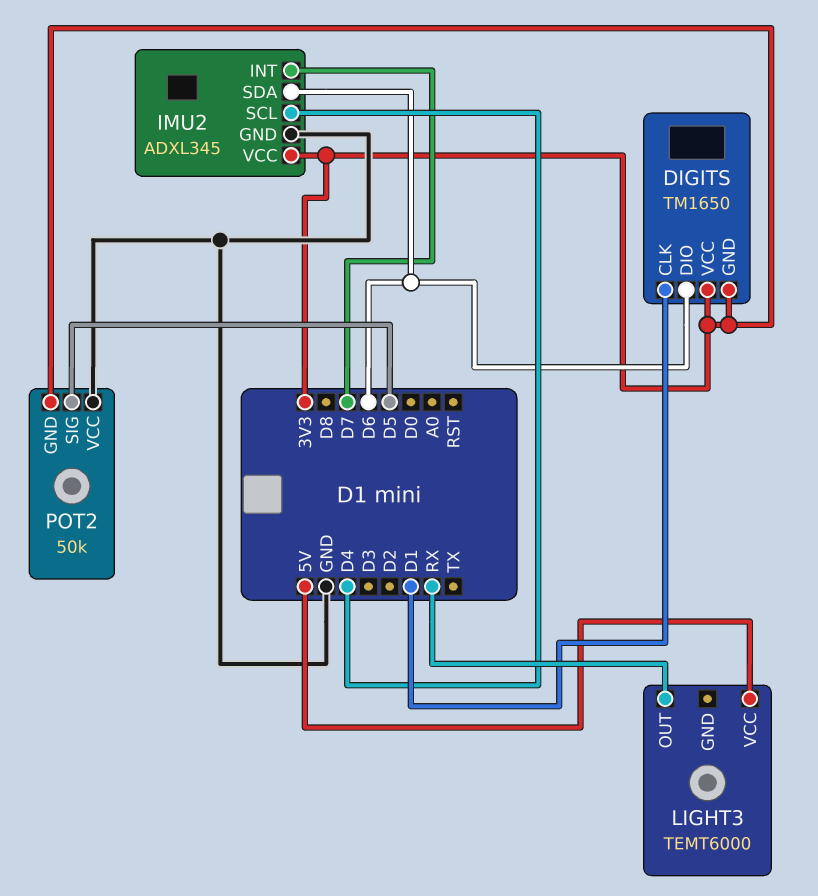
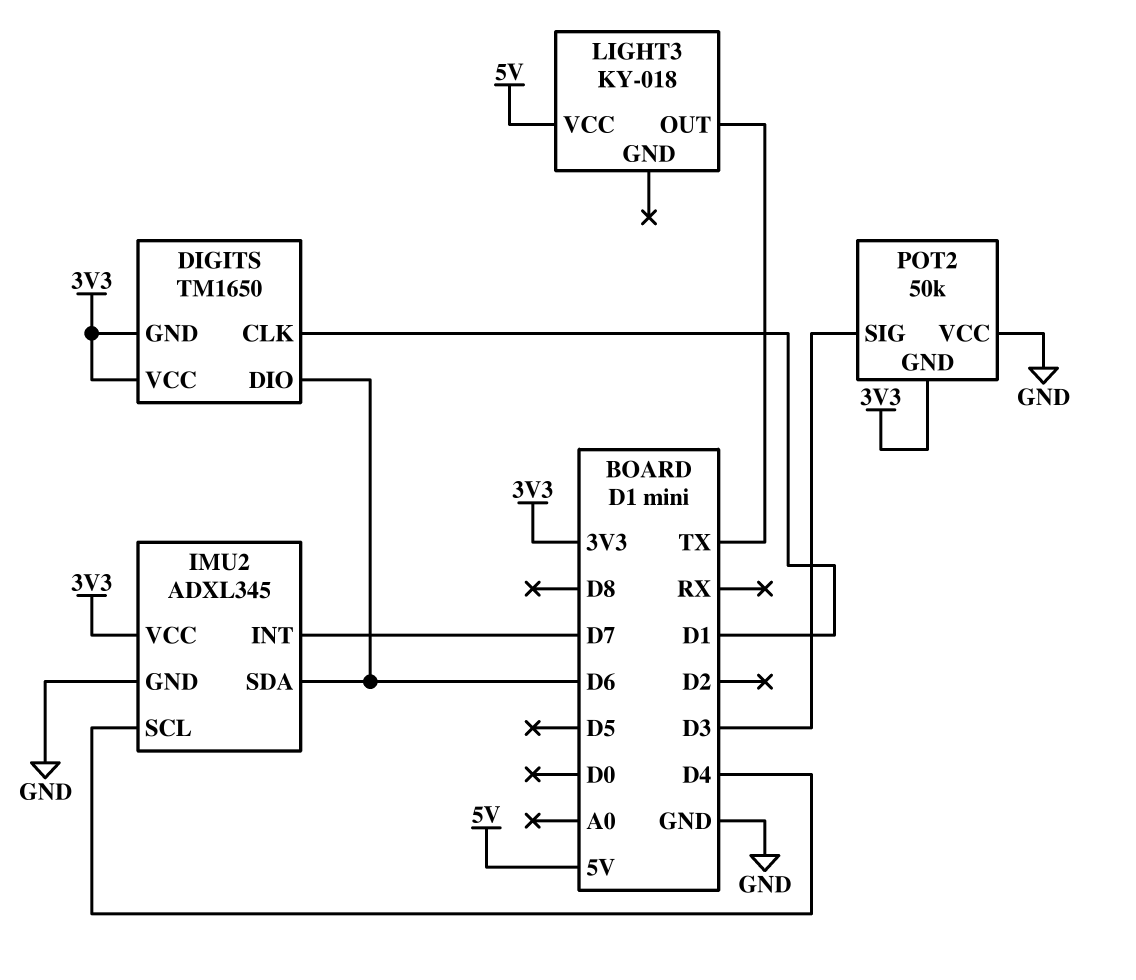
LIGHT3: TEMT6000 -> KY-018
LIGHT3 pin OUT: RX -> TX
POT2 pin SIG: D5 -> D3

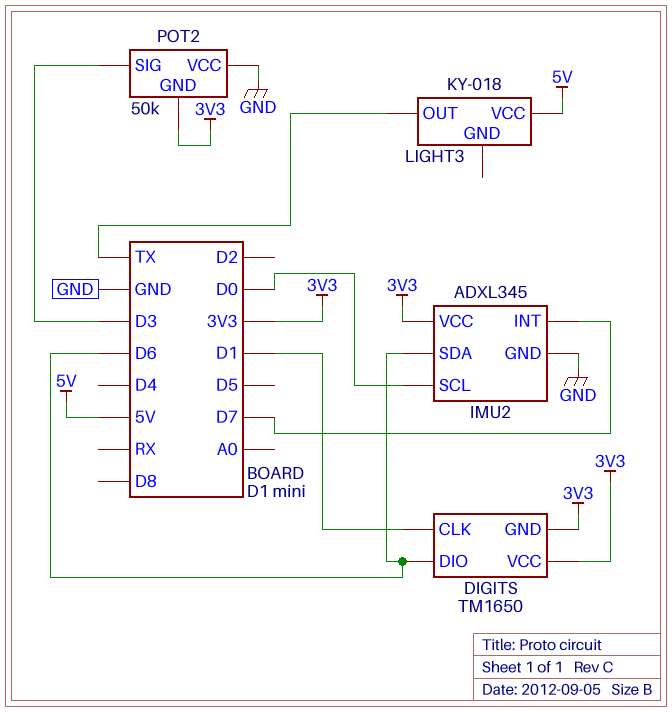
IMU2 pin SCL: D4 -> D0

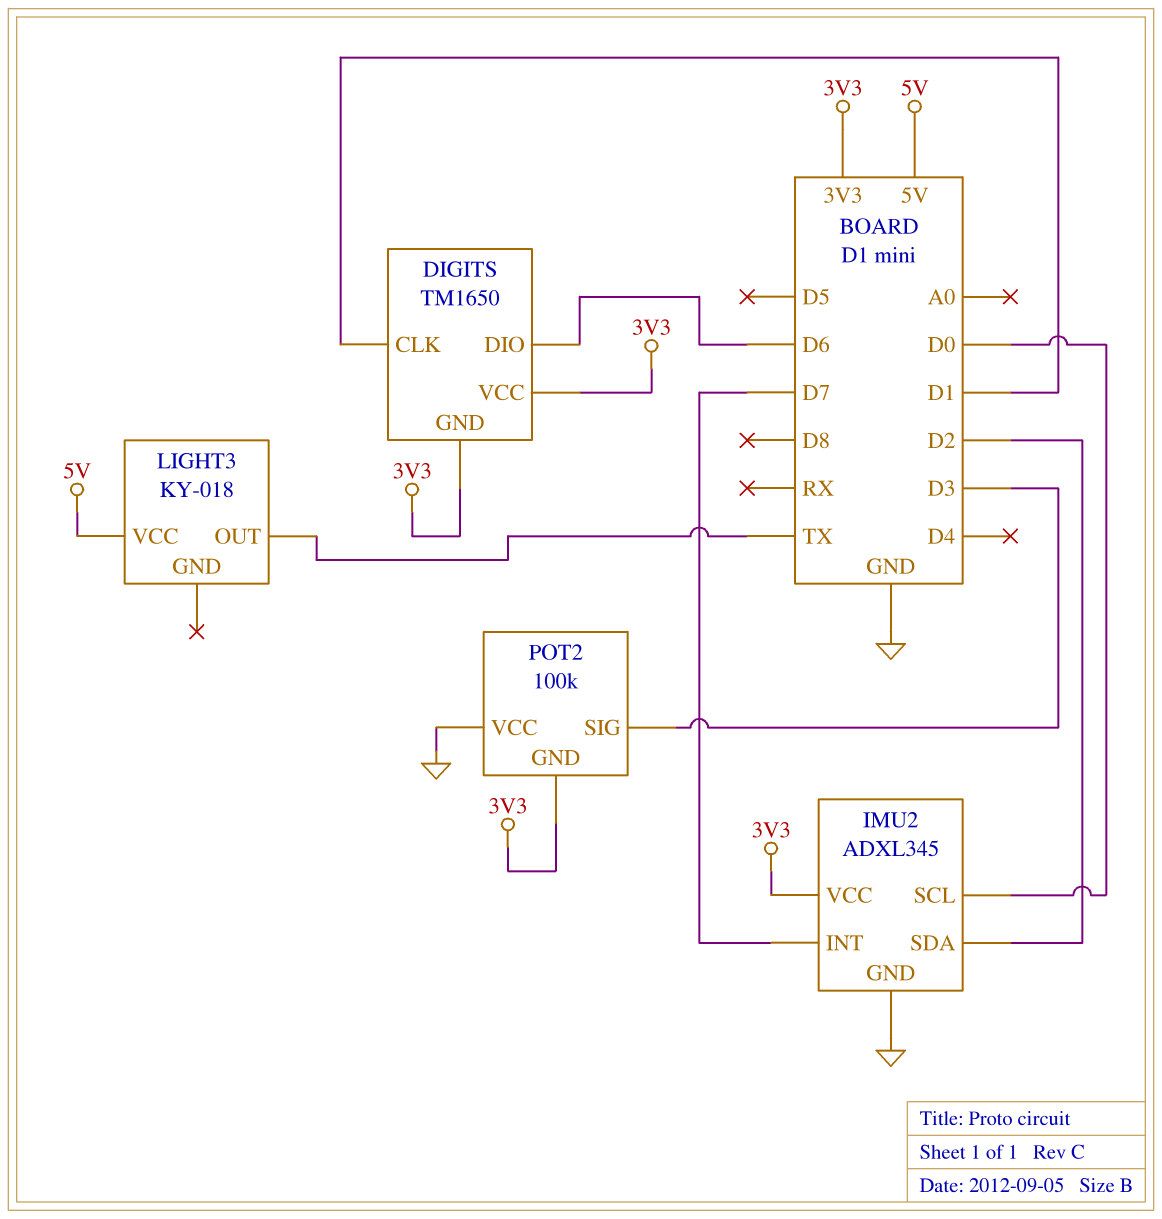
IMU2 pin SDA: D6 -> D2
POT2: 50k -> 100k

